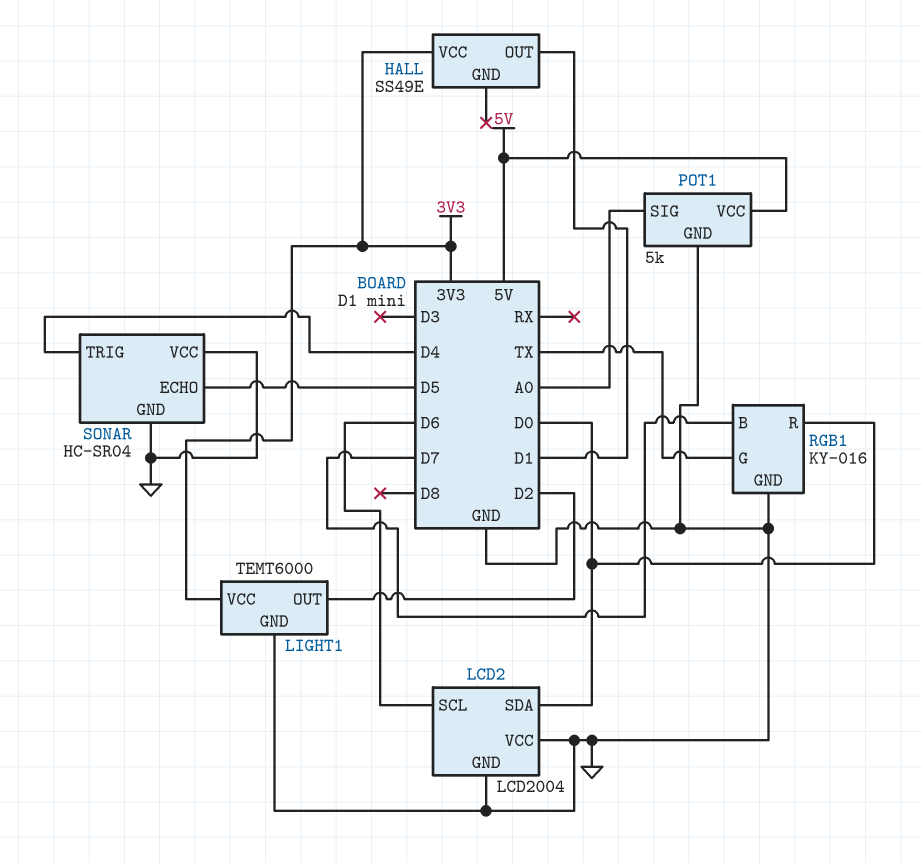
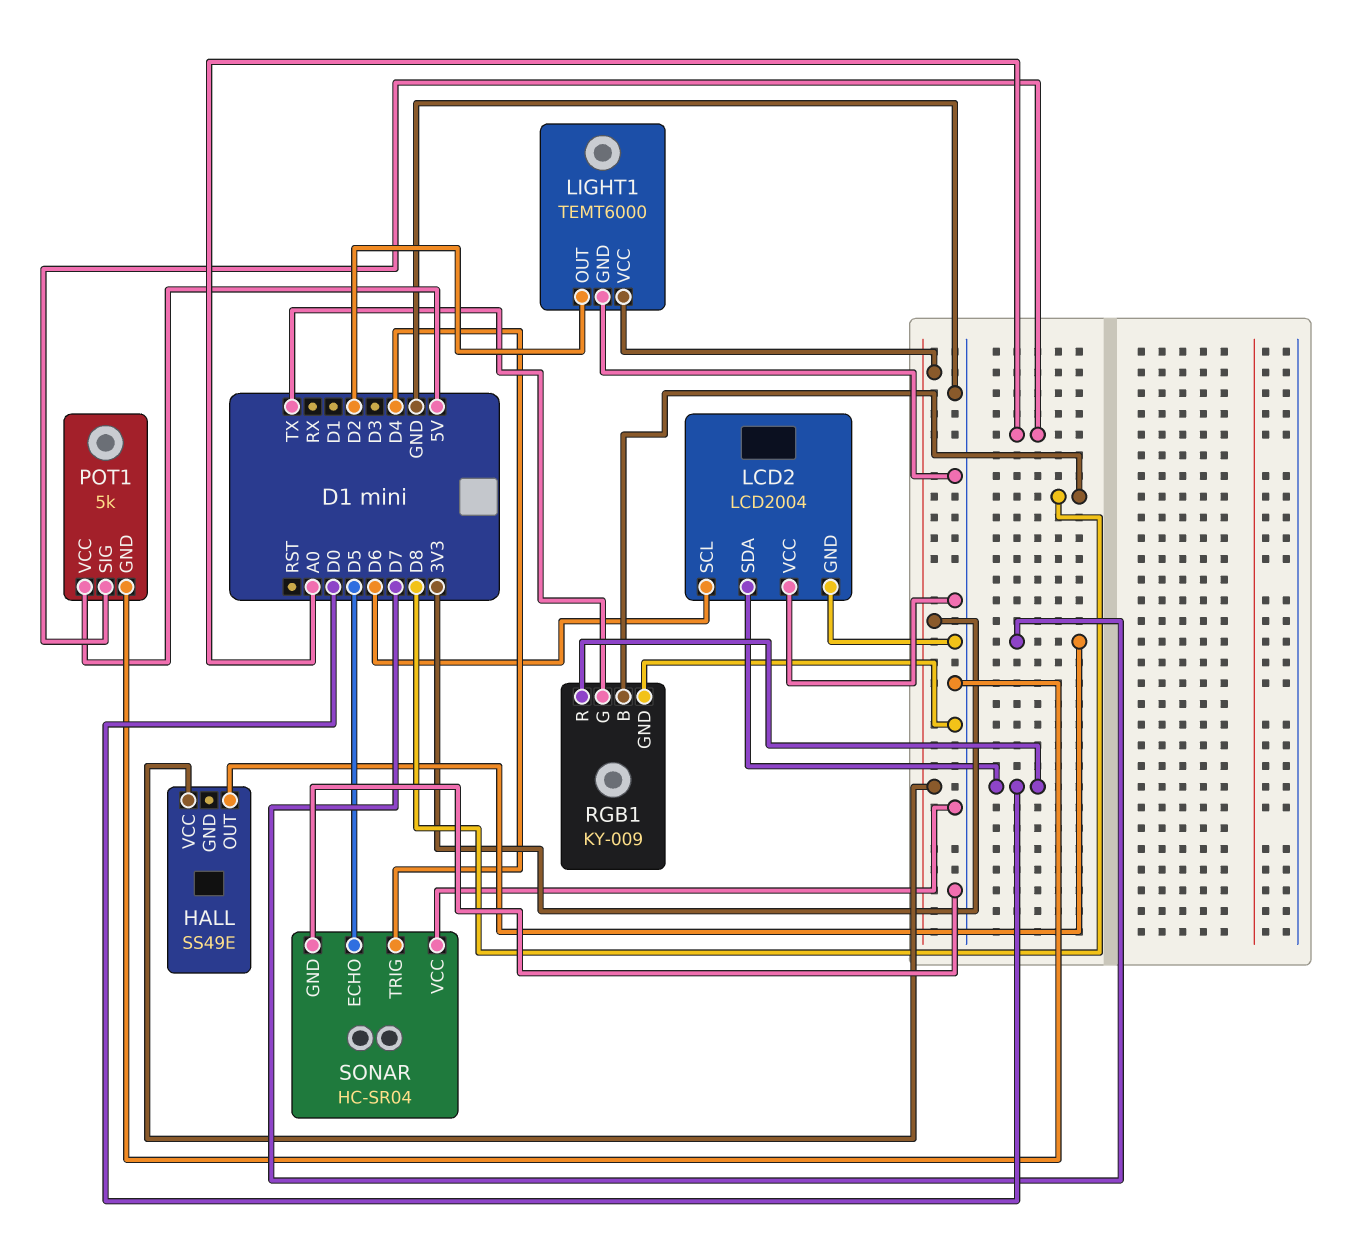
HALL pin OUT: D1 -> D7
RGB1: KY-016 -> KY-009
RGB1 pin B: D7 -> D8

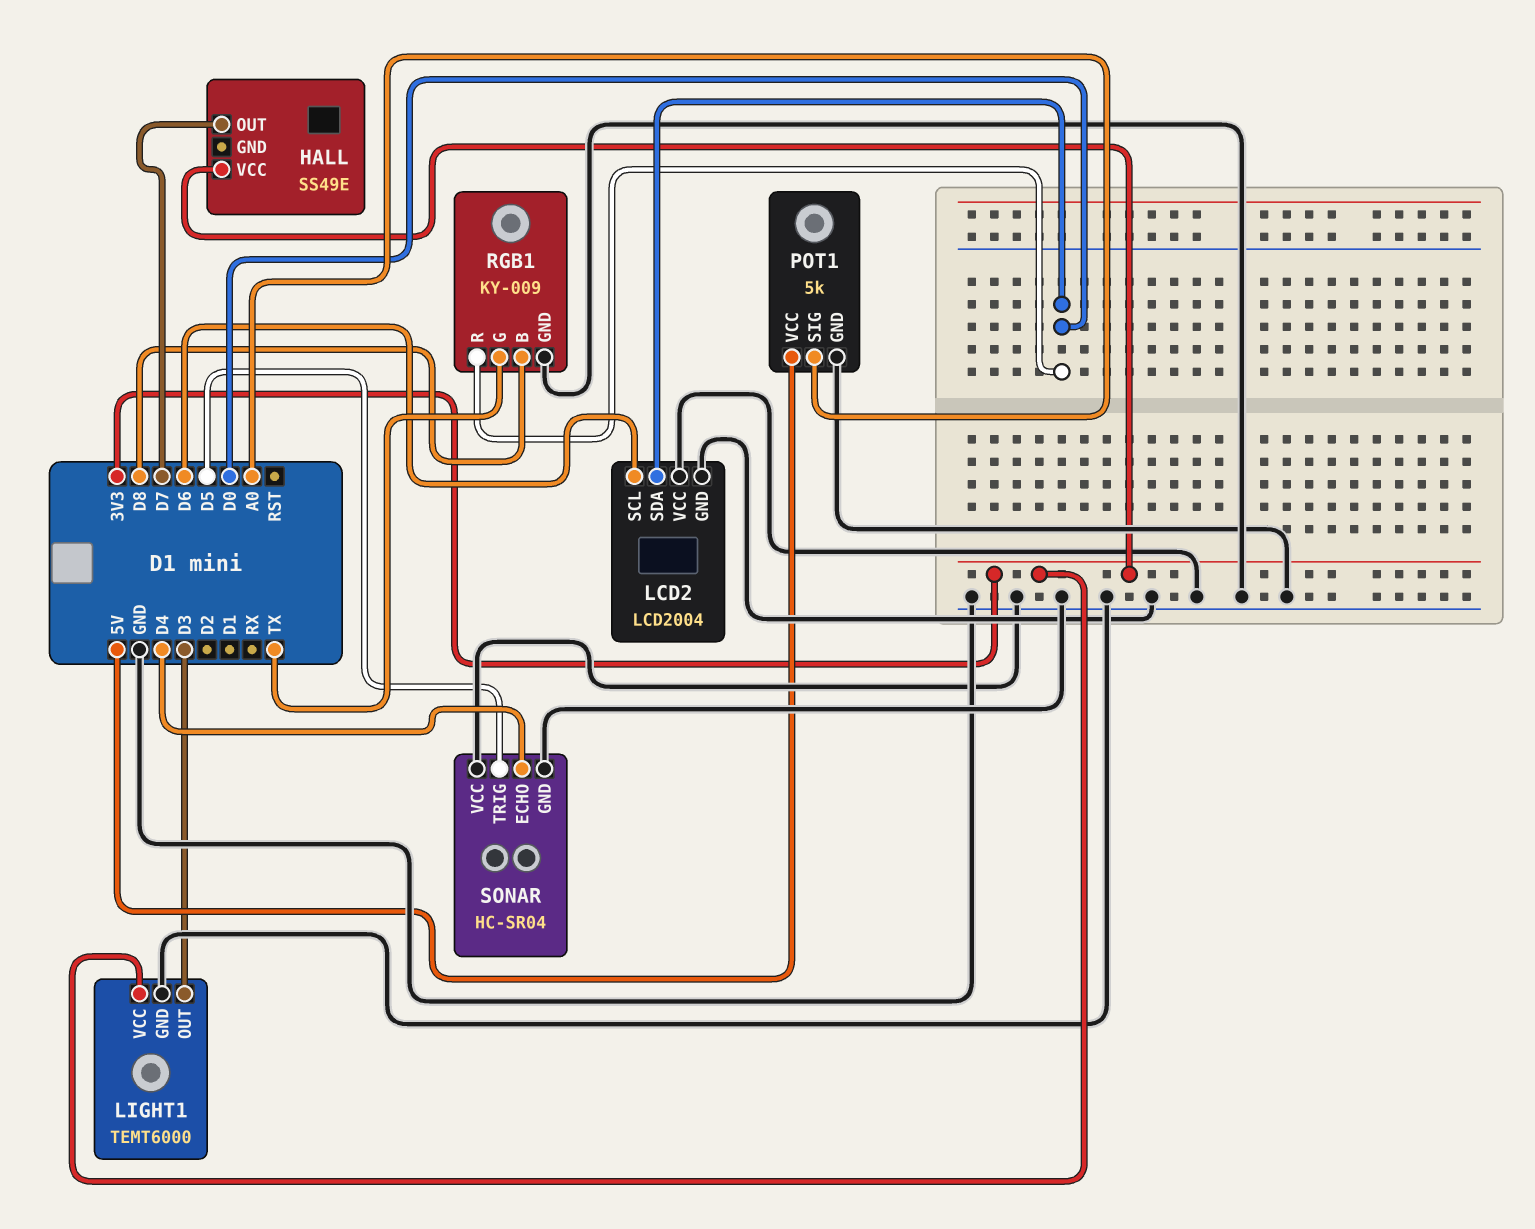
LIGHT1 pin OUT: D2 -> D3
SONAR pin ECHO: D5 -> D4
SONAR pin TRIG: D4 -> D5

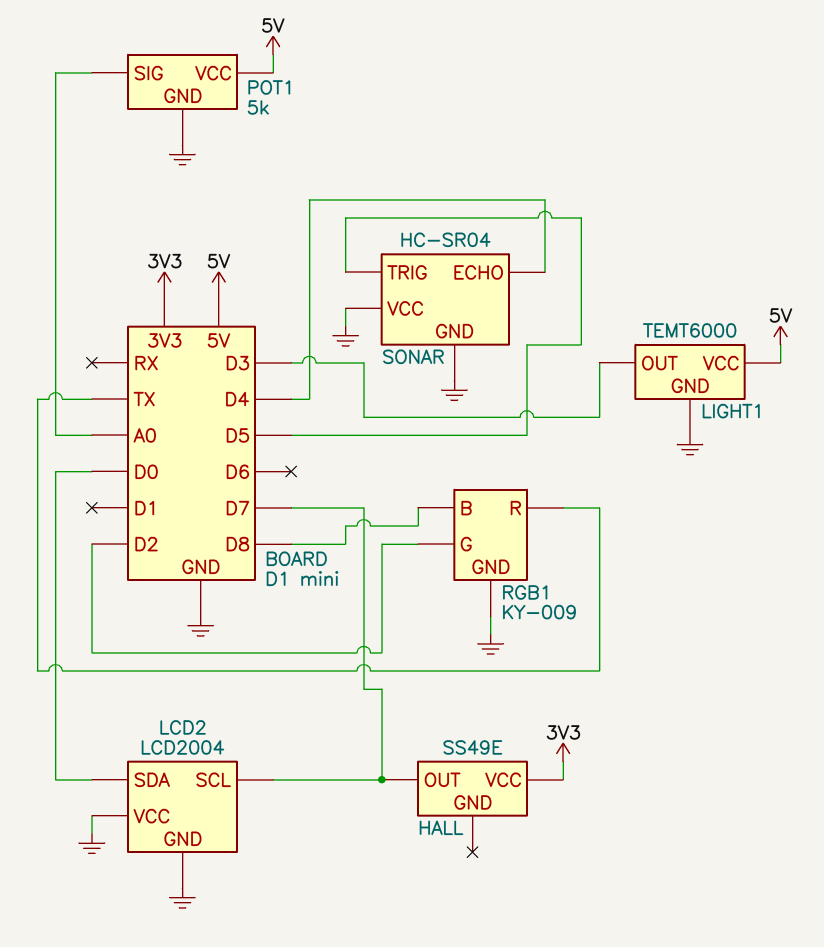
LCD2 pin SCL: D6 -> D7
LIGHT1 pin VCC: 3V3 -> 5V
RGB1 pin G: TX -> D2
RGB1 pin R: D0 -> TX

